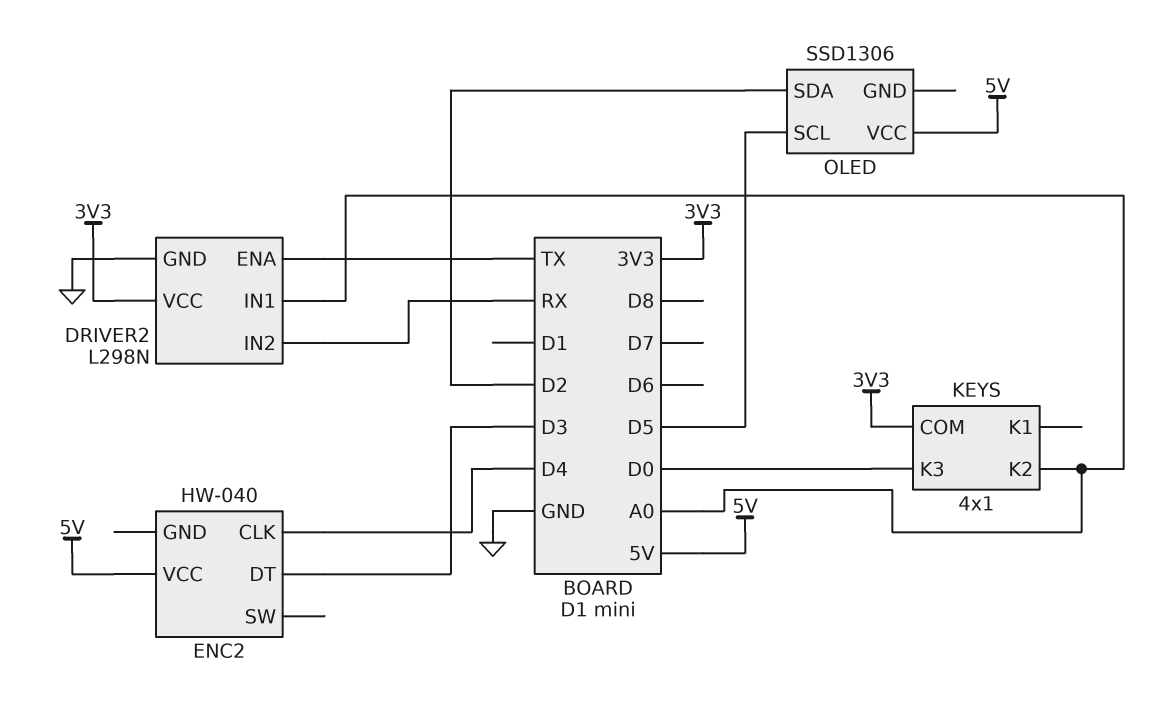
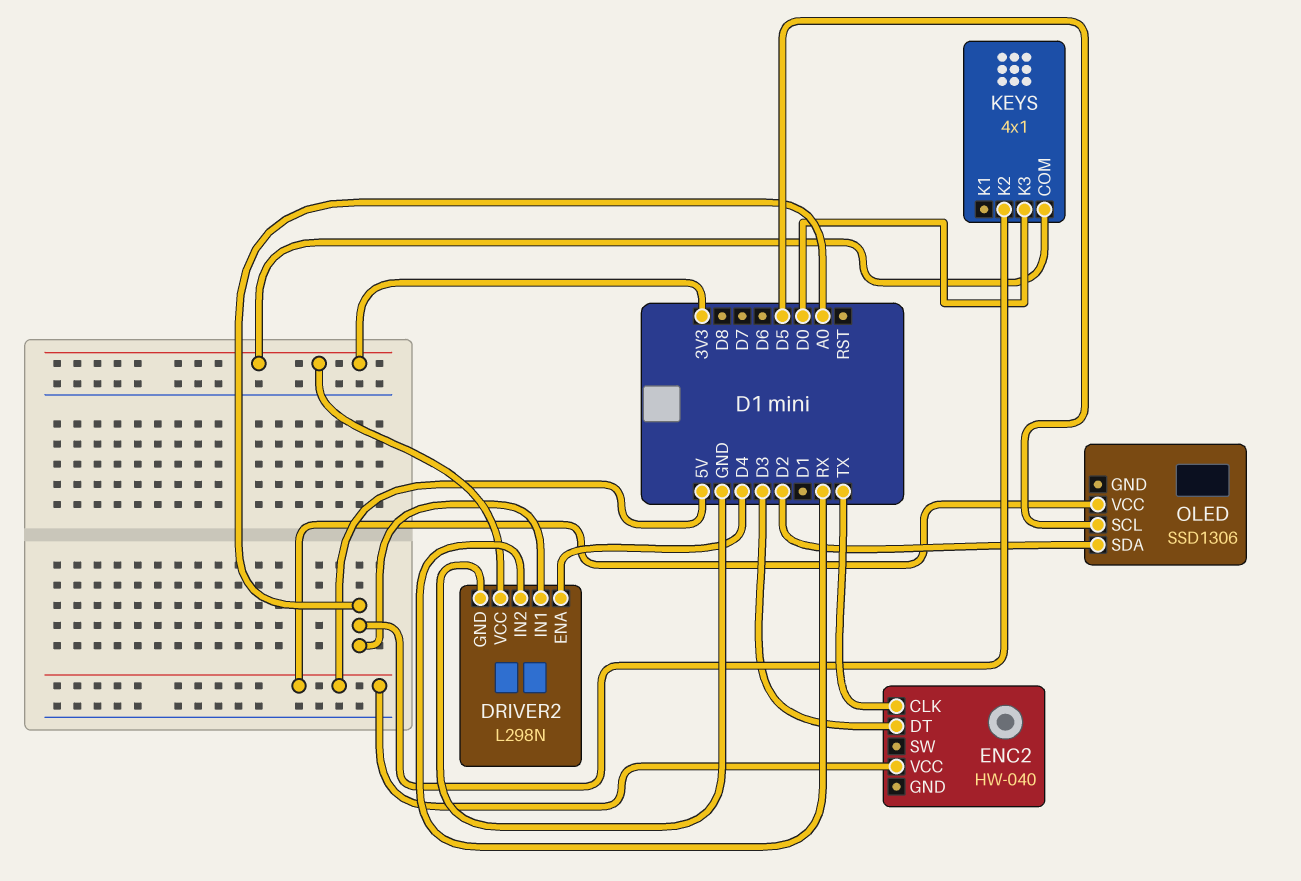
DRIVER2 pin ENA: TX -> D4
ENC2 pin CLK: D4 -> TX

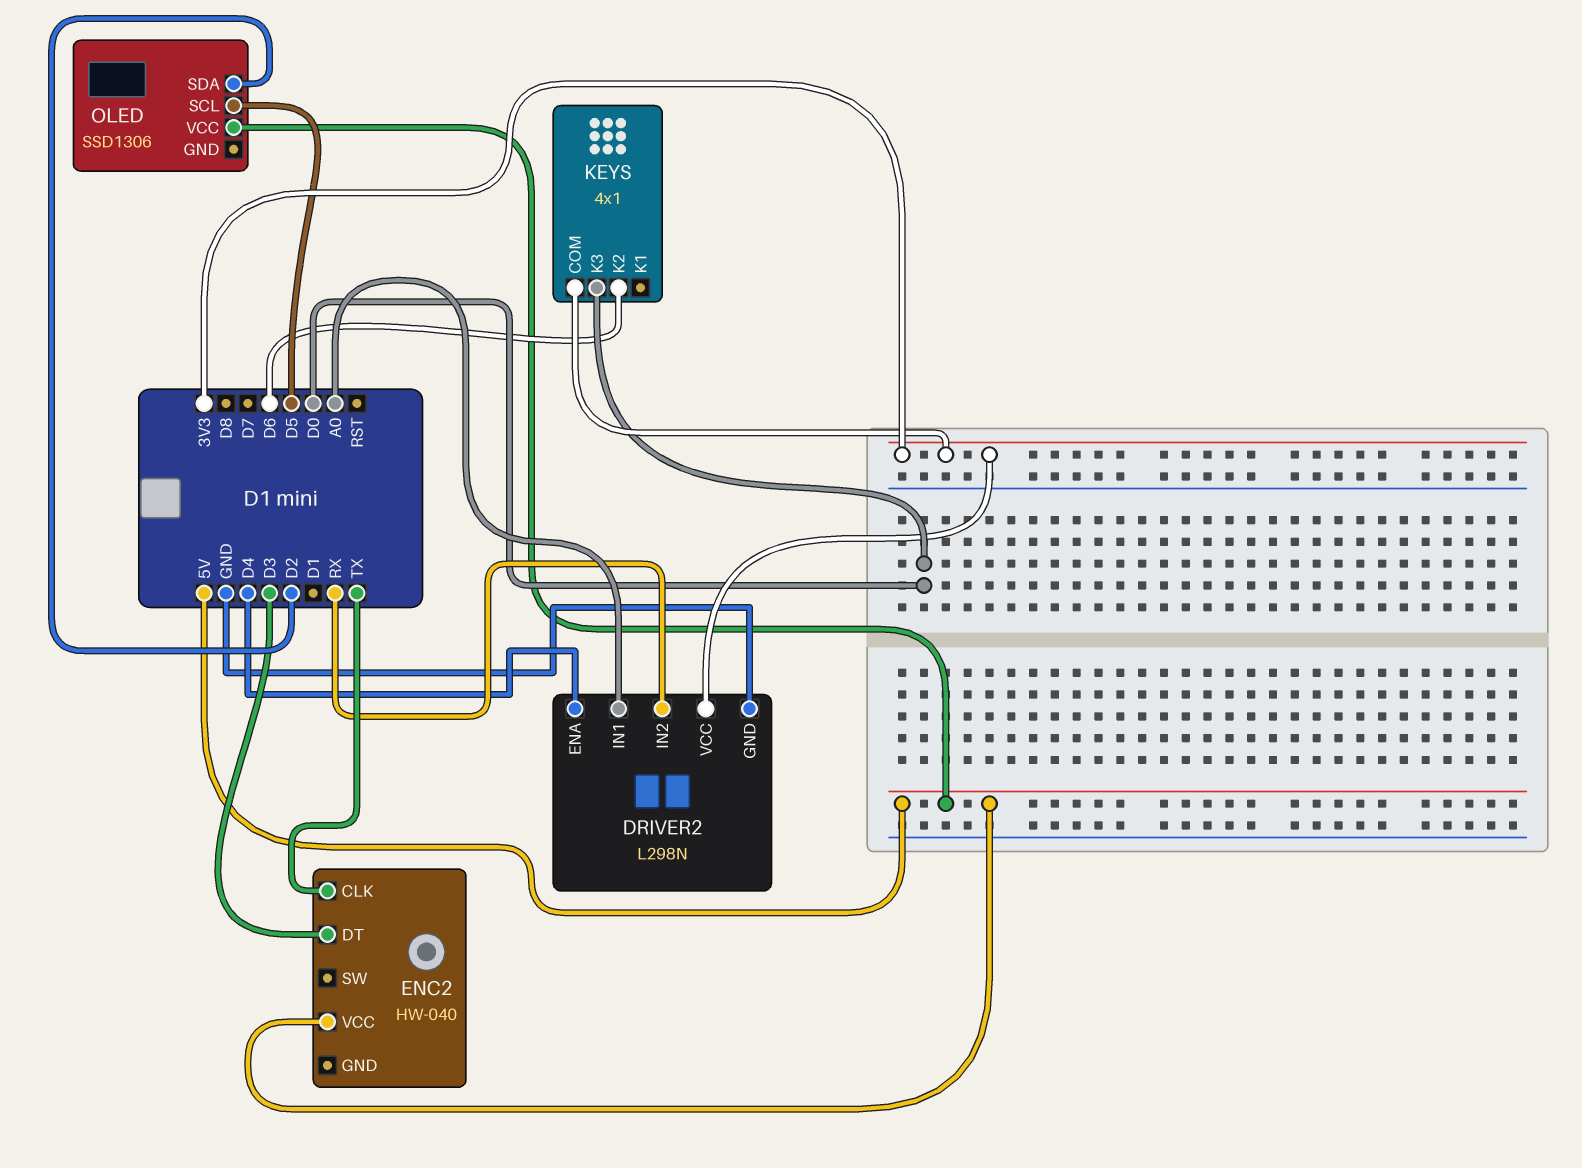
KEYS pin K2: A0 -> D6

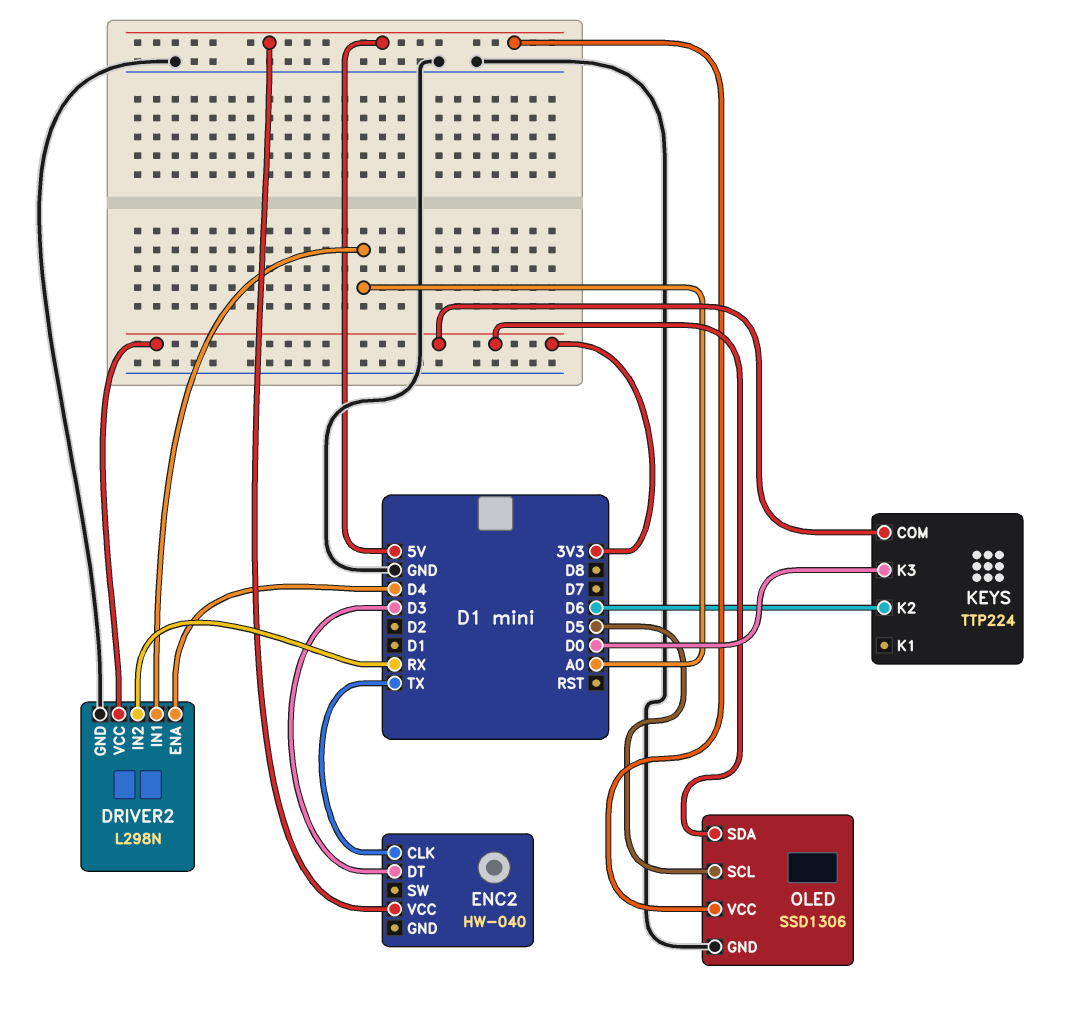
KEYS: 4x1 -> TTP224
OLED pin GND: none -> GND
OLED pin SDA: D2 -> 3V3

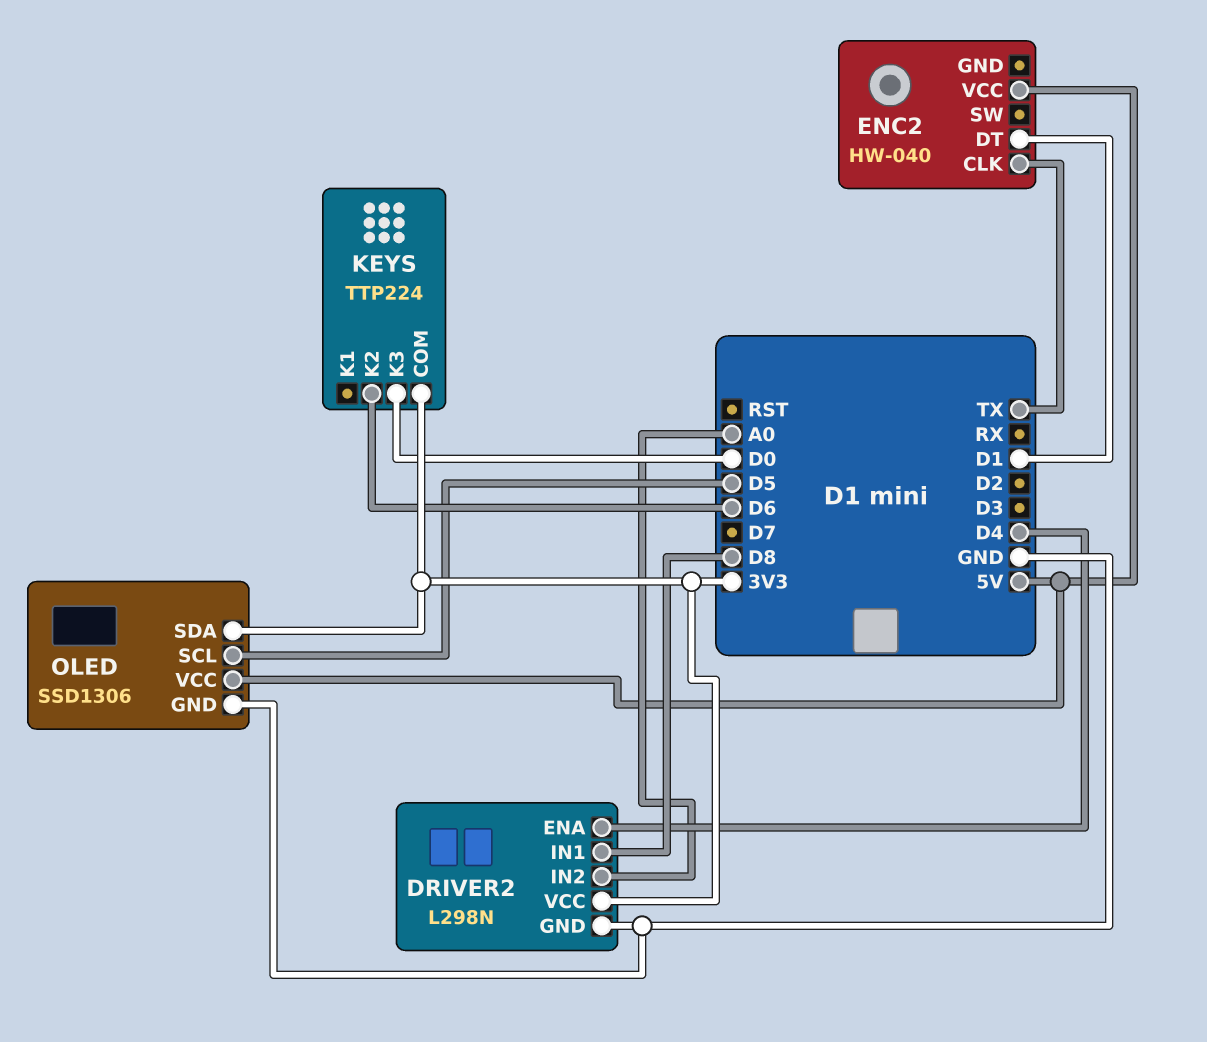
DRIVER2 pin IN1: A0 -> D8
DRIVER2 pin IN2: RX -> A0
ENC2 pin DT: D3 -> D1

